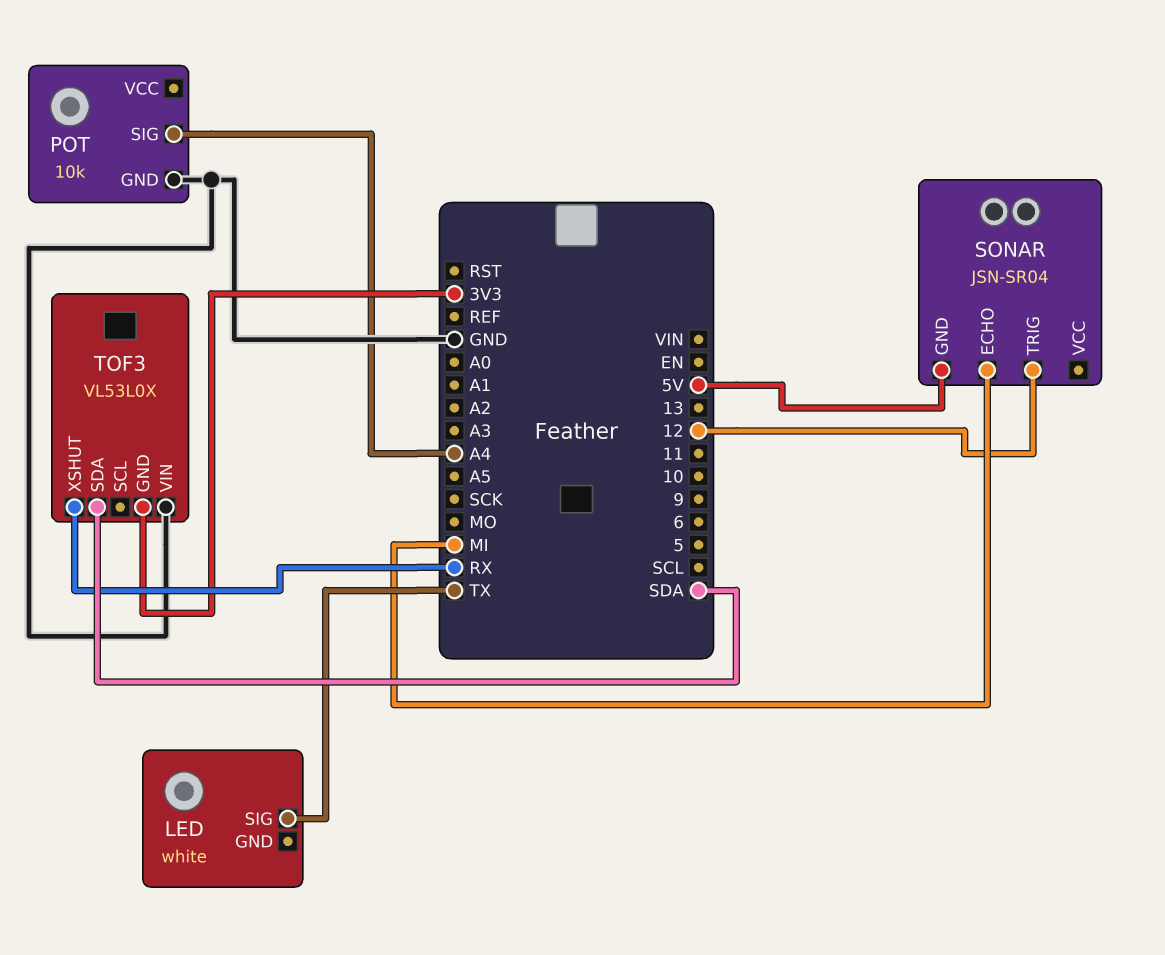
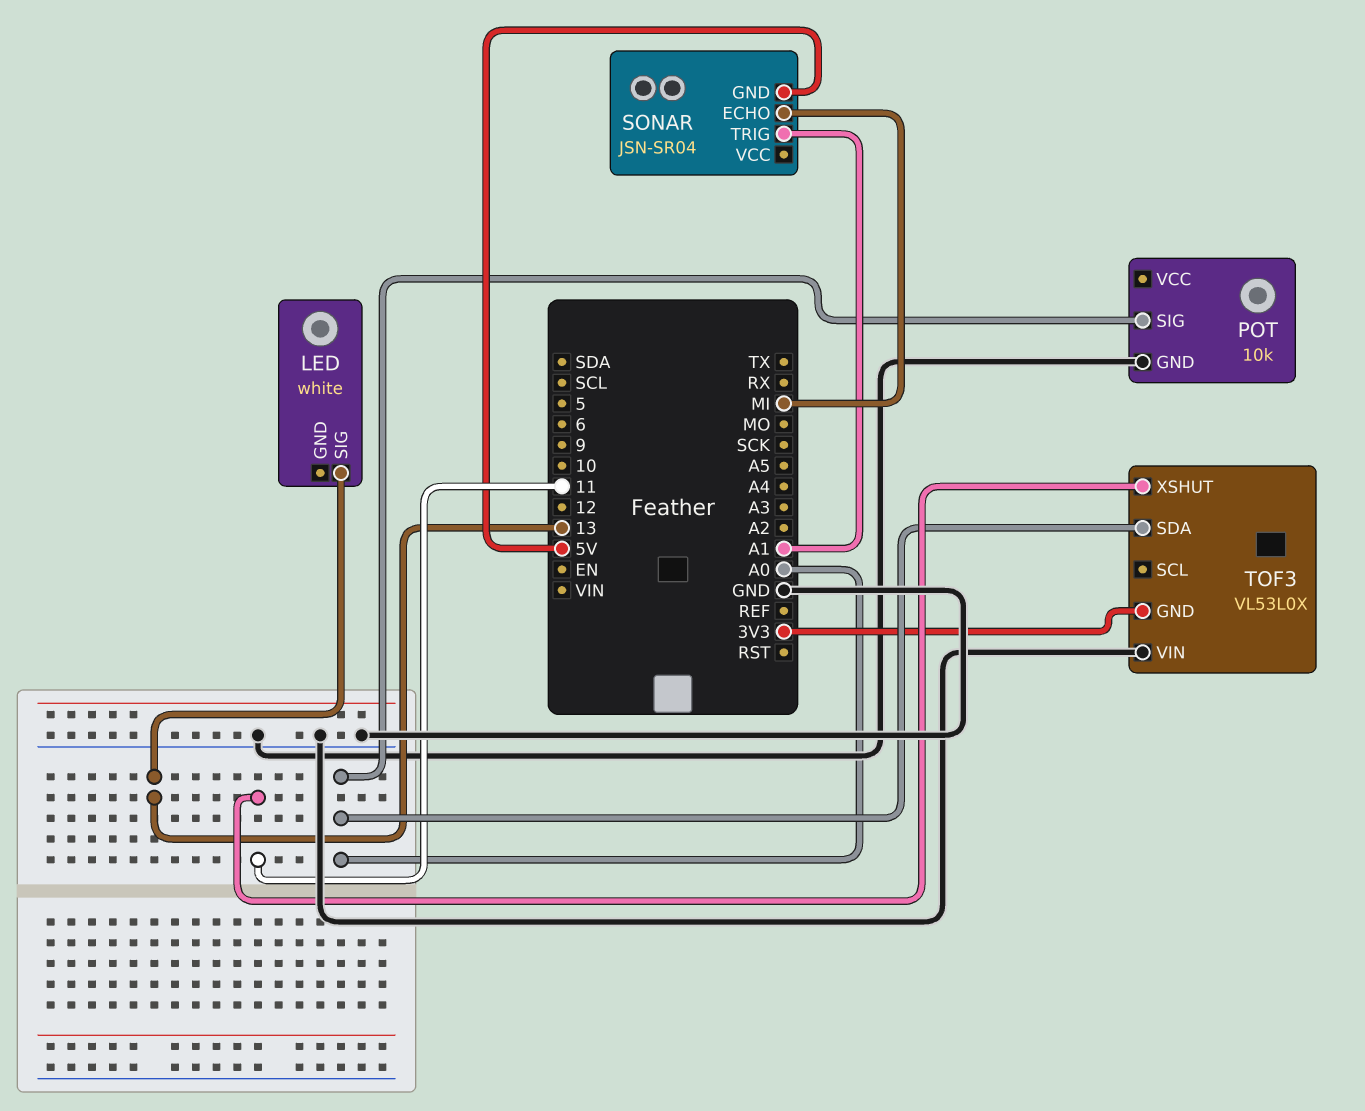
LED pin SIG: TX -> 13
POT pin SIG: A4 -> A0
SONAR pin TRIG: 12 -> A1
TOF3 pin SDA: SDA -> A0
TOF3 pin XSHUT: RX -> 11

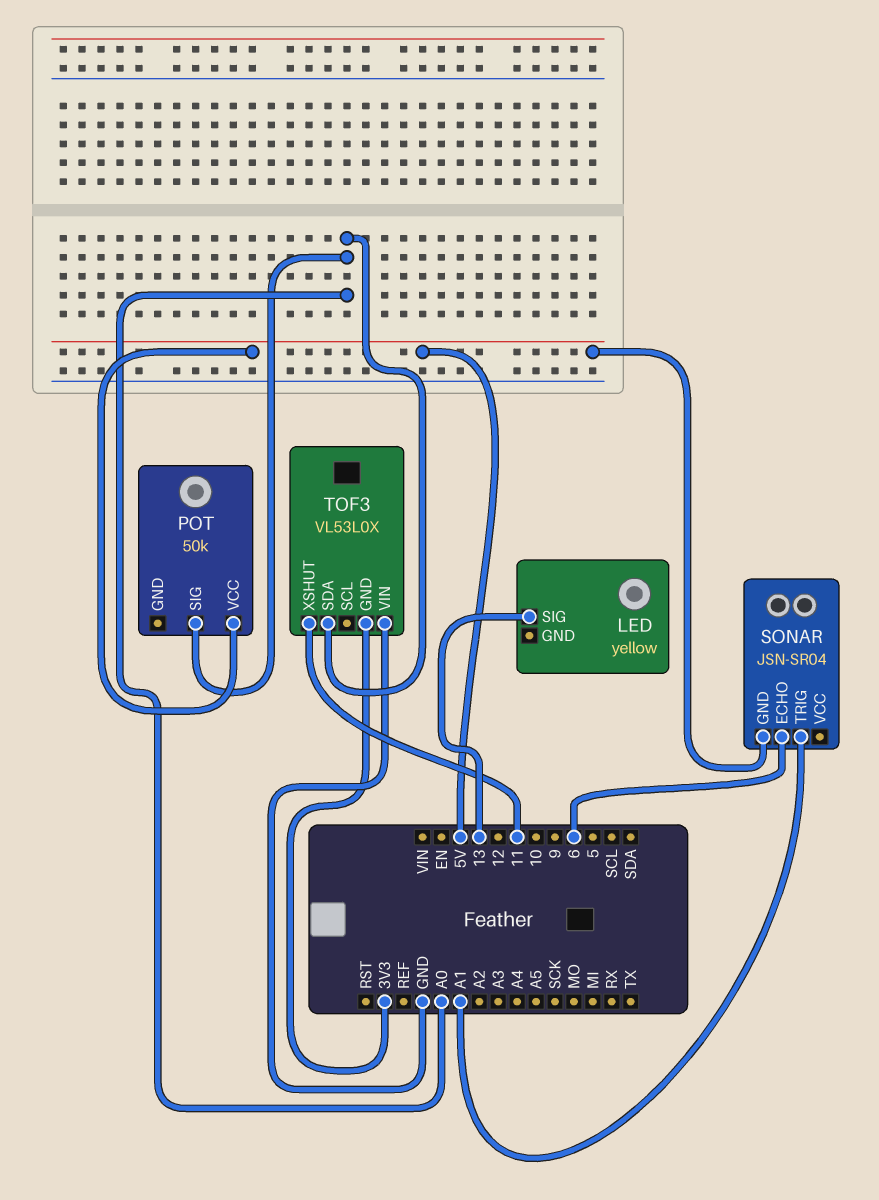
LED: white -> yellow
POT: 10k -> 50k
POT pin GND: GND -> none
POT pin VCC: none -> 5V
SONAR pin ECHO: MI -> 6

